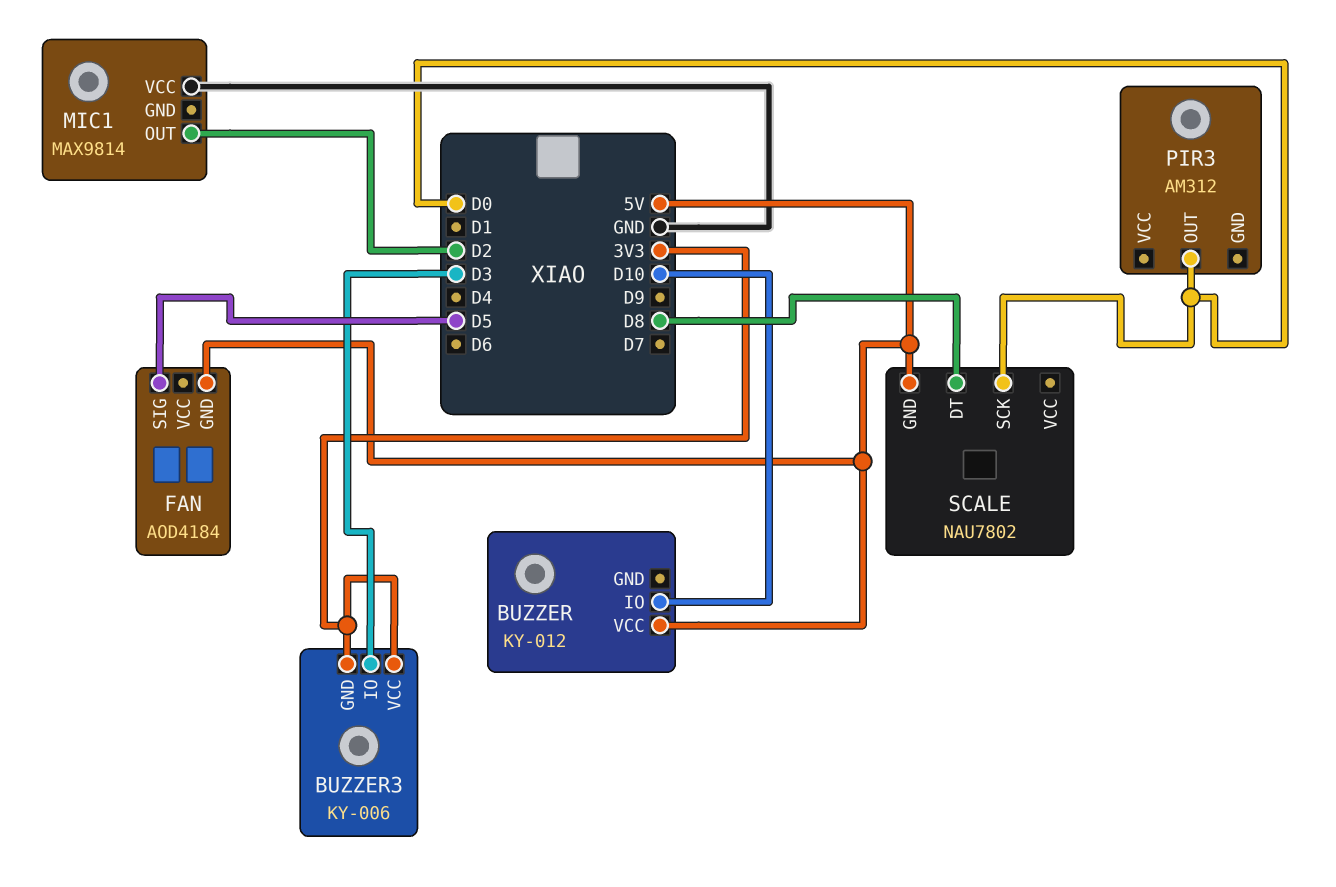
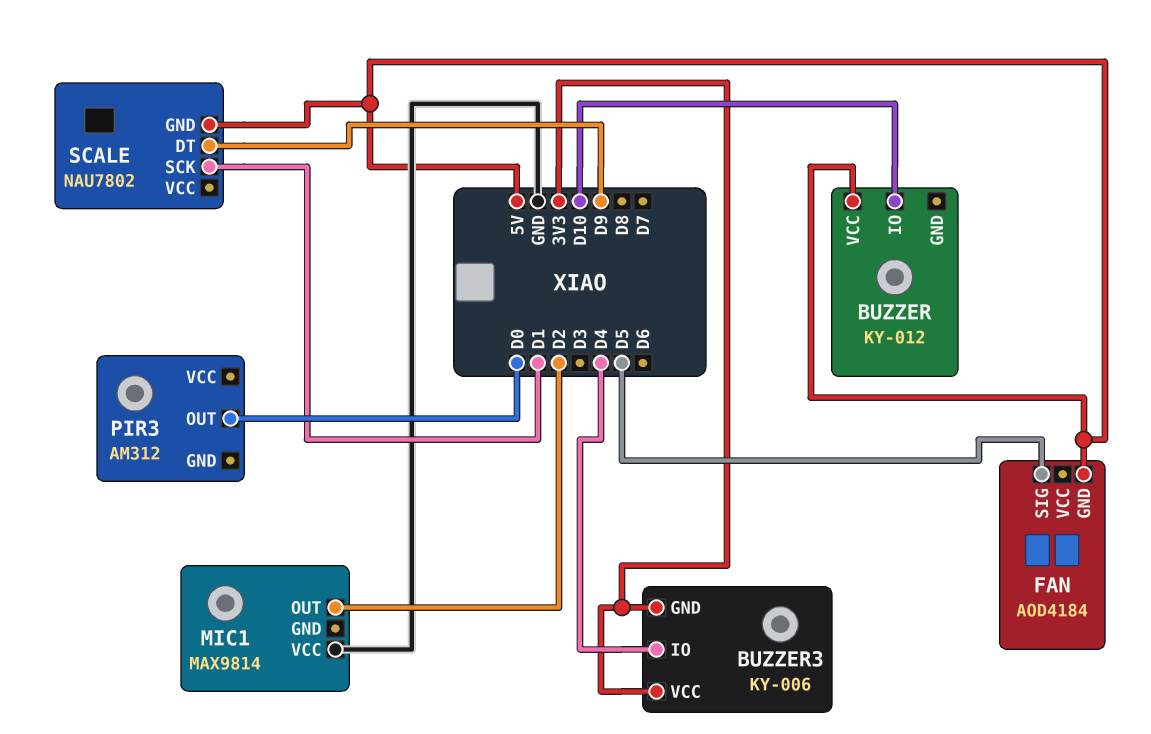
BUZZER3 pin IO: D3 -> D4
SCALE pin DT: D8 -> D9
SCALE pin SCK: D0 -> D1

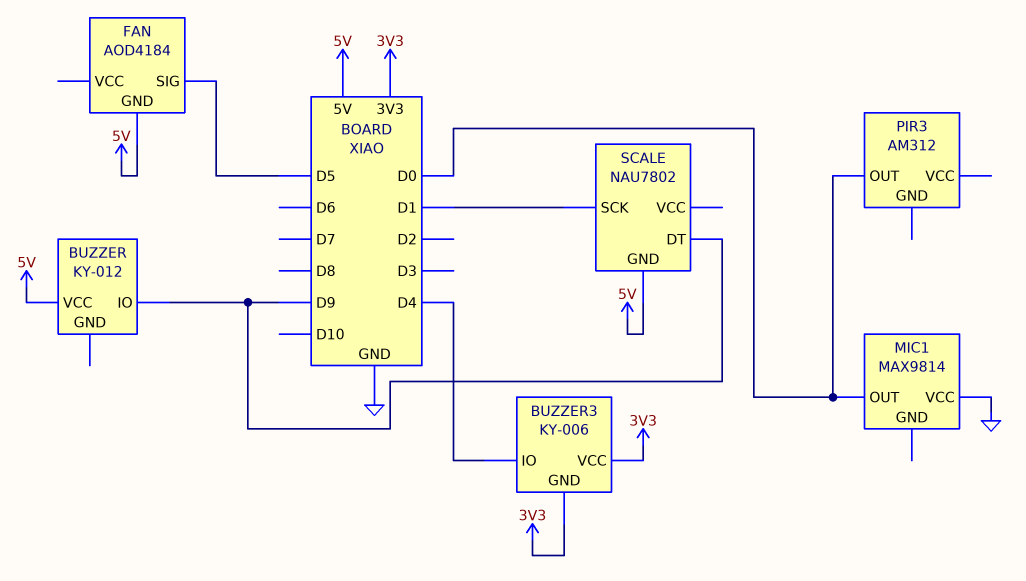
BUZZER pin IO: D10 -> D9
MIC1 pin OUT: D2 -> D0

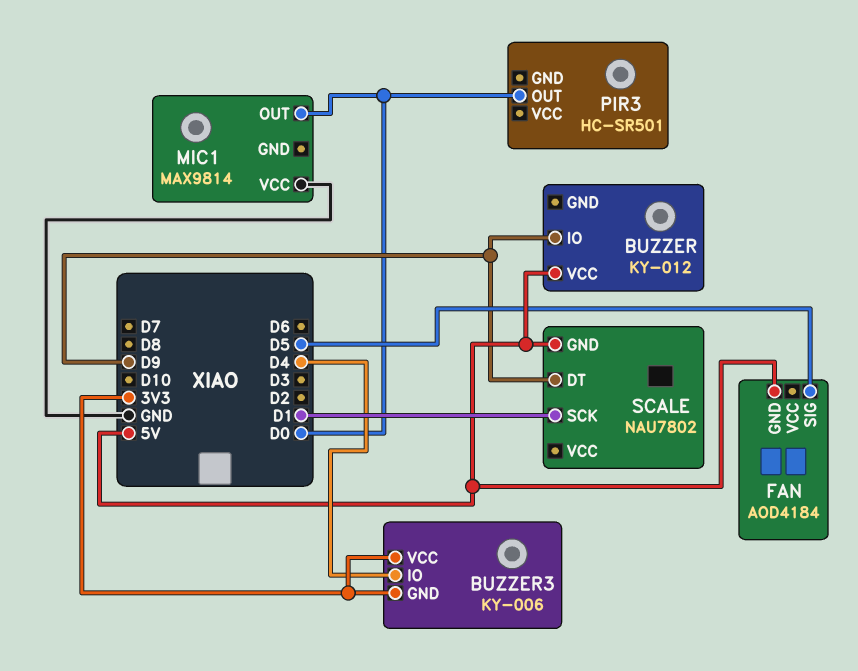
PIR3: AM312 -> HC-SR501

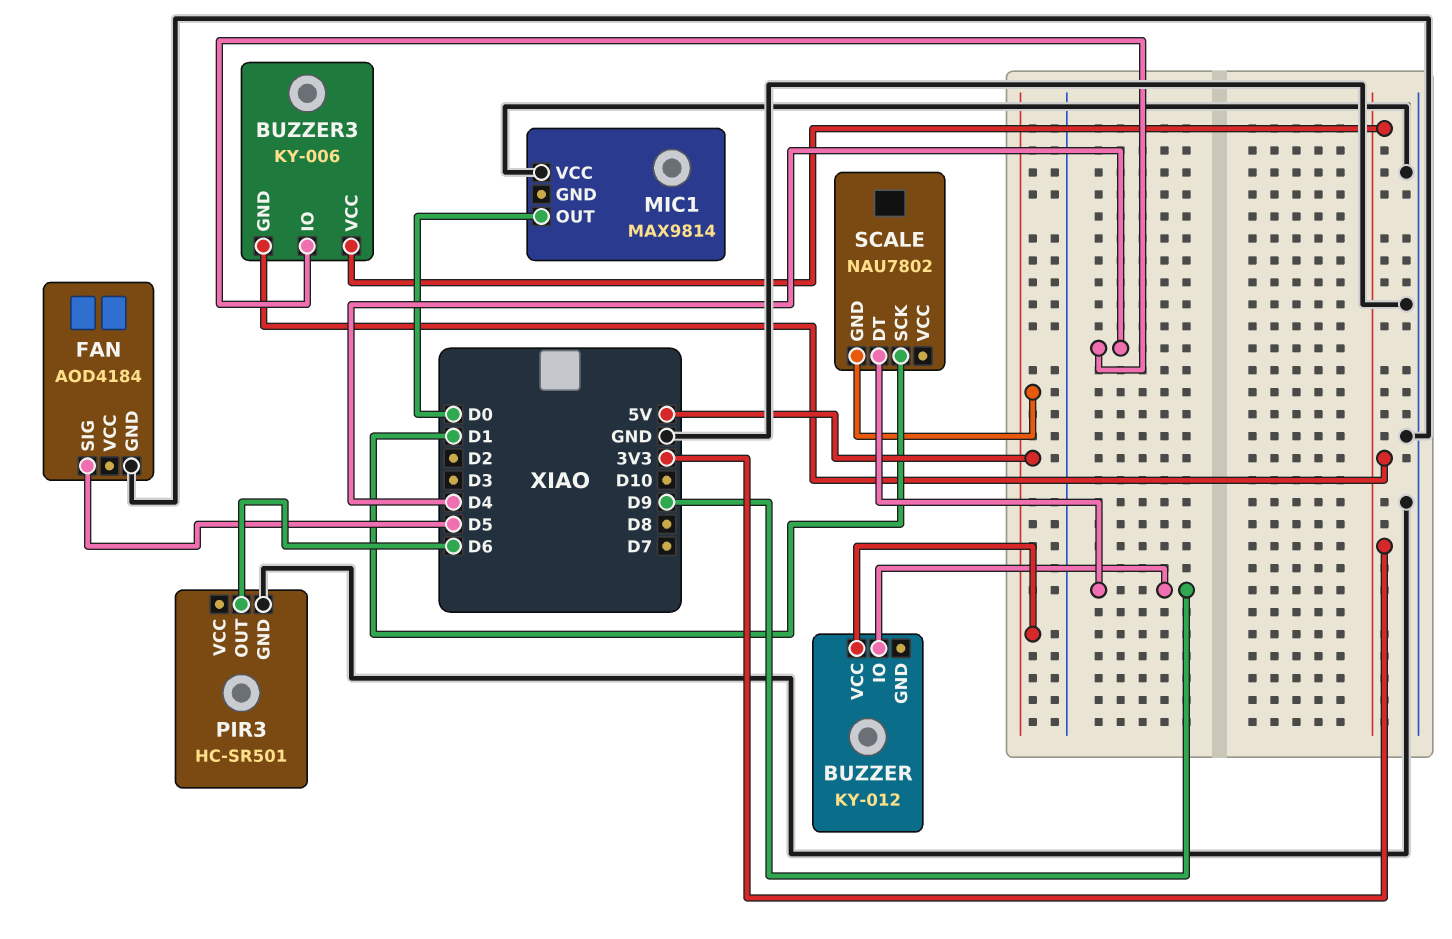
FAN pin GND: 5V -> GND
PIR3 pin GND: none -> GND
PIR3 pin OUT: D0 -> D6

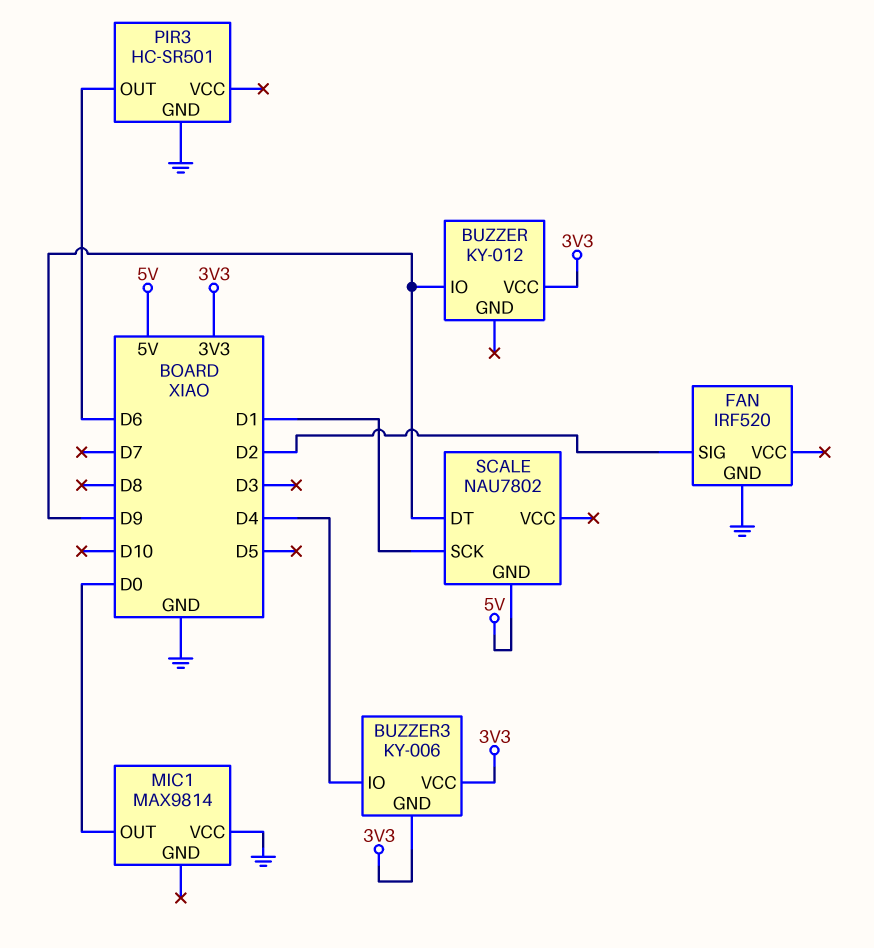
BUZZER pin VCC: 5V -> 3V3
FAN: AOD4184 -> IRF520
FAN pin SIG: D5 -> D2

